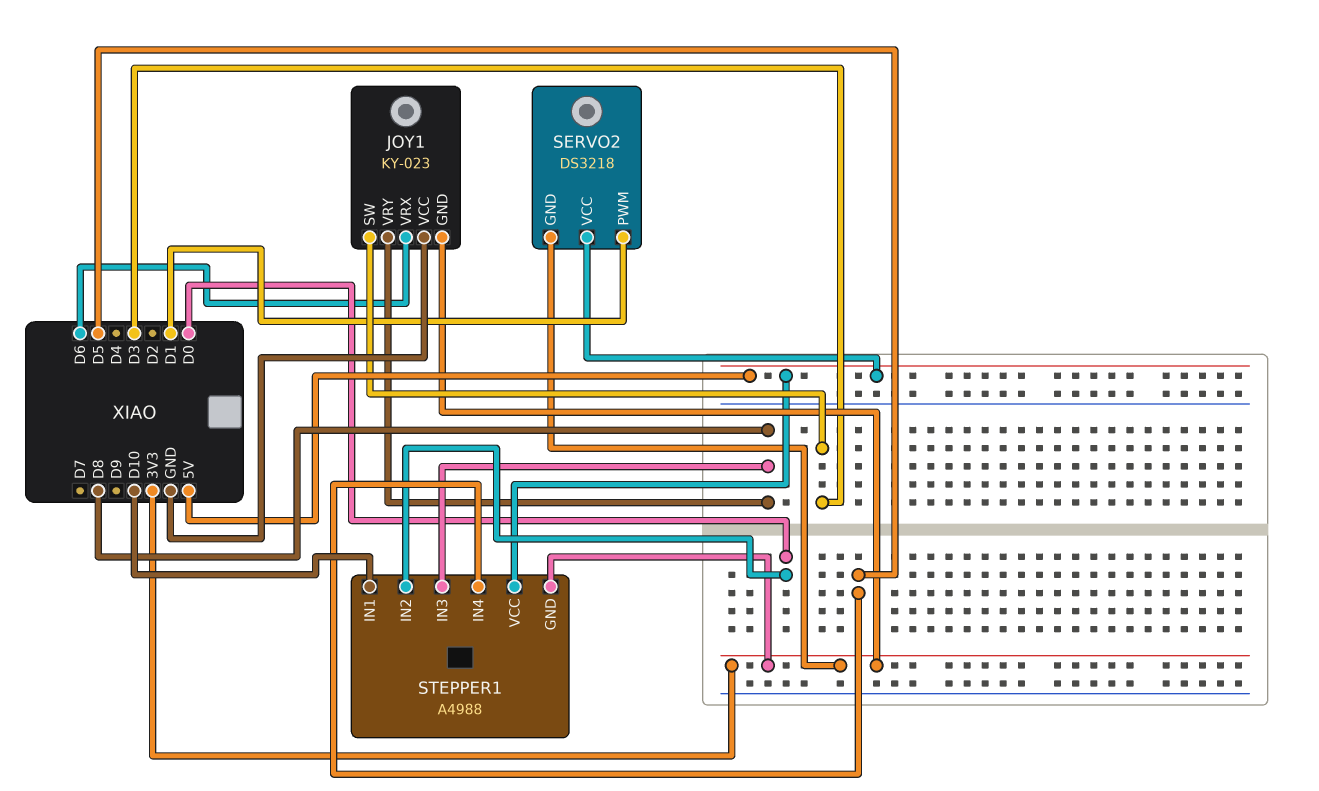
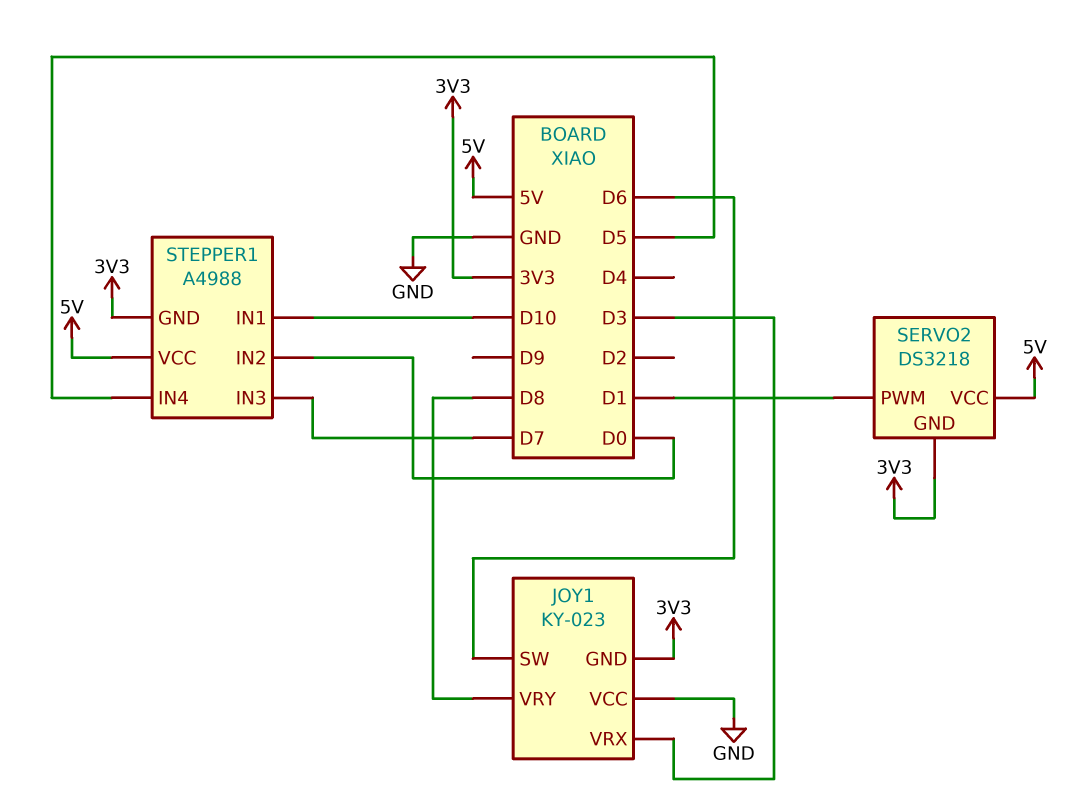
JOY1 pin SW: D3 -> D6
JOY1 pin VRX: D6 -> D3
STEPPER1 pin IN3: D8 -> D7

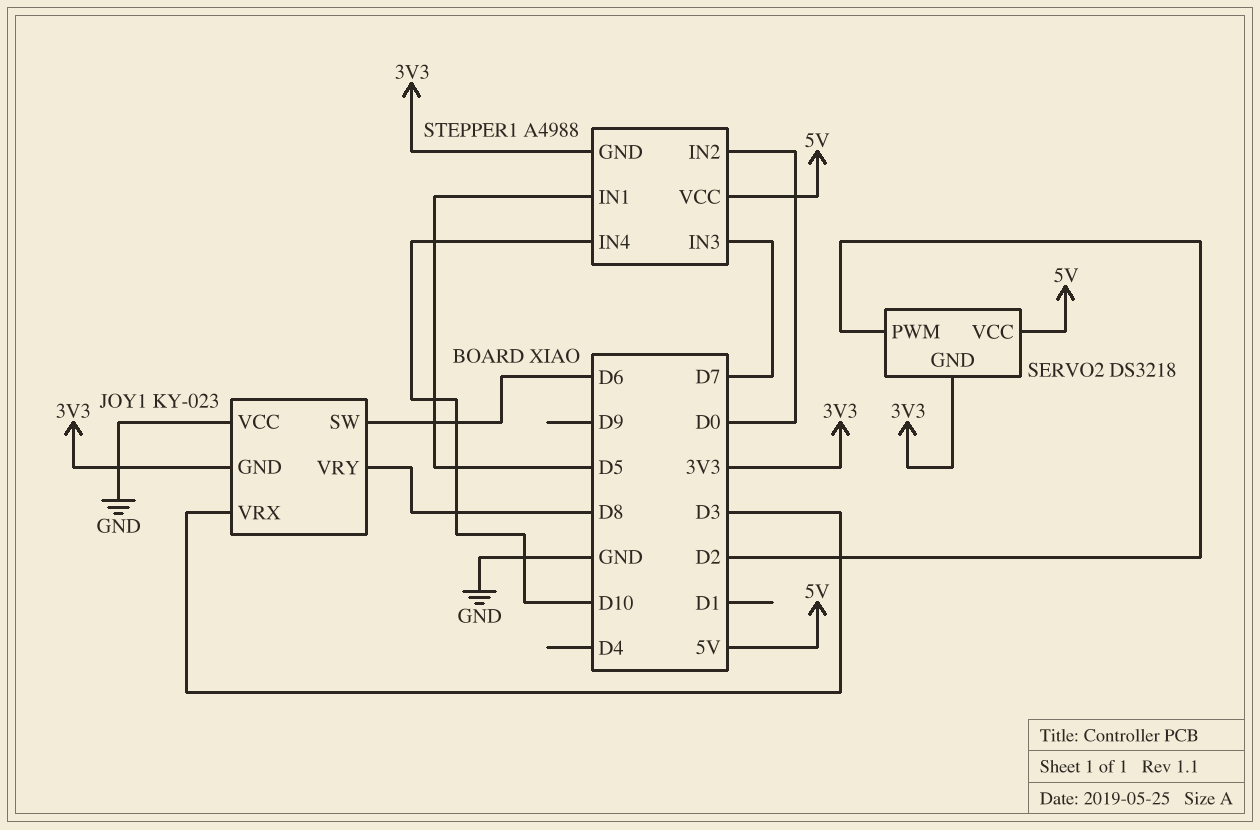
SERVO2 pin PWM: D1 -> D2
STEPPER1 pin IN1: D10 -> D5
STEPPER1 pin IN4: D5 -> D10

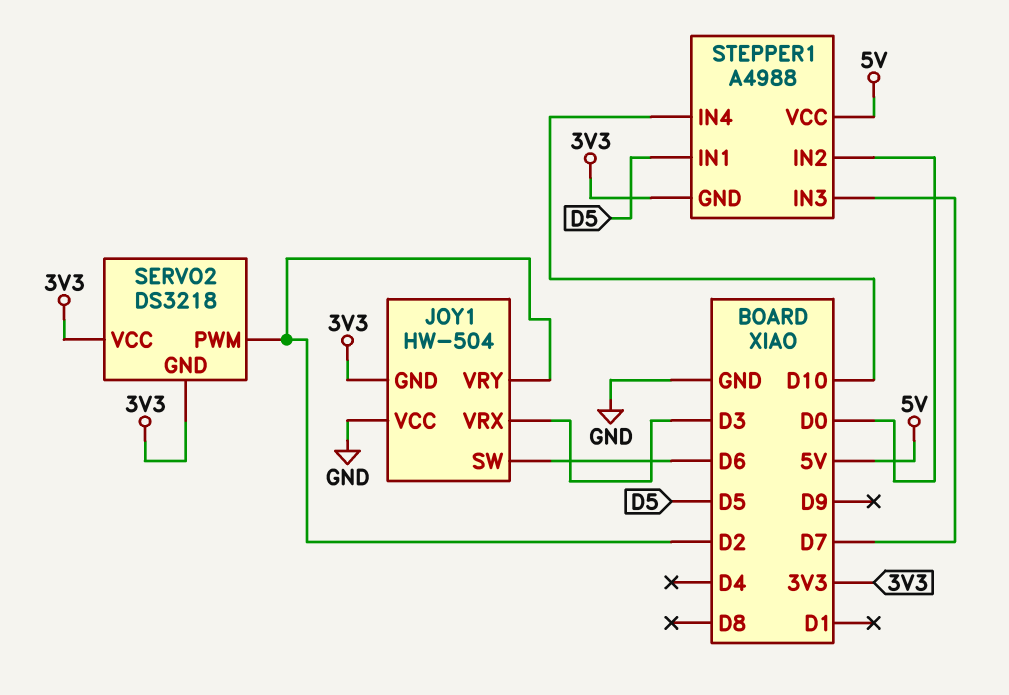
JOY1: KY-023 -> HW-504
JOY1 pin VRY: D8 -> D2
SERVO2 pin VCC: 5V -> 3V3

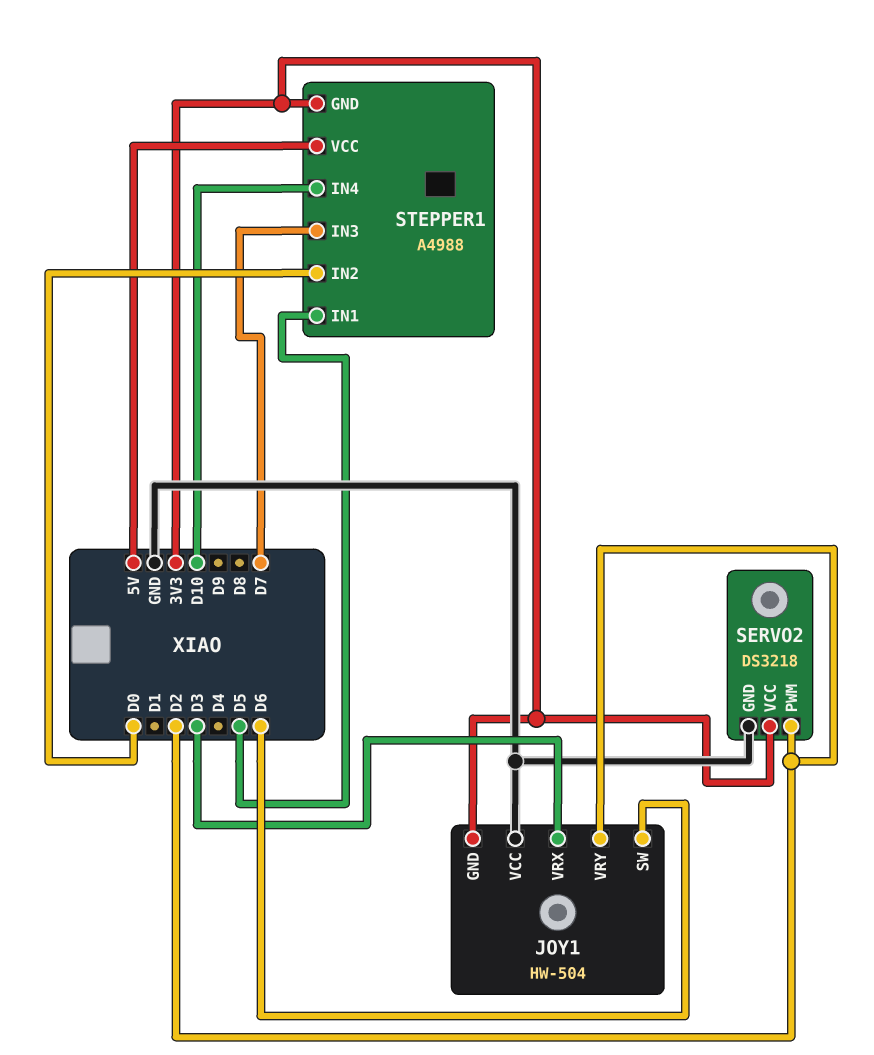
SERVO2 pin GND: 3V3 -> GND

